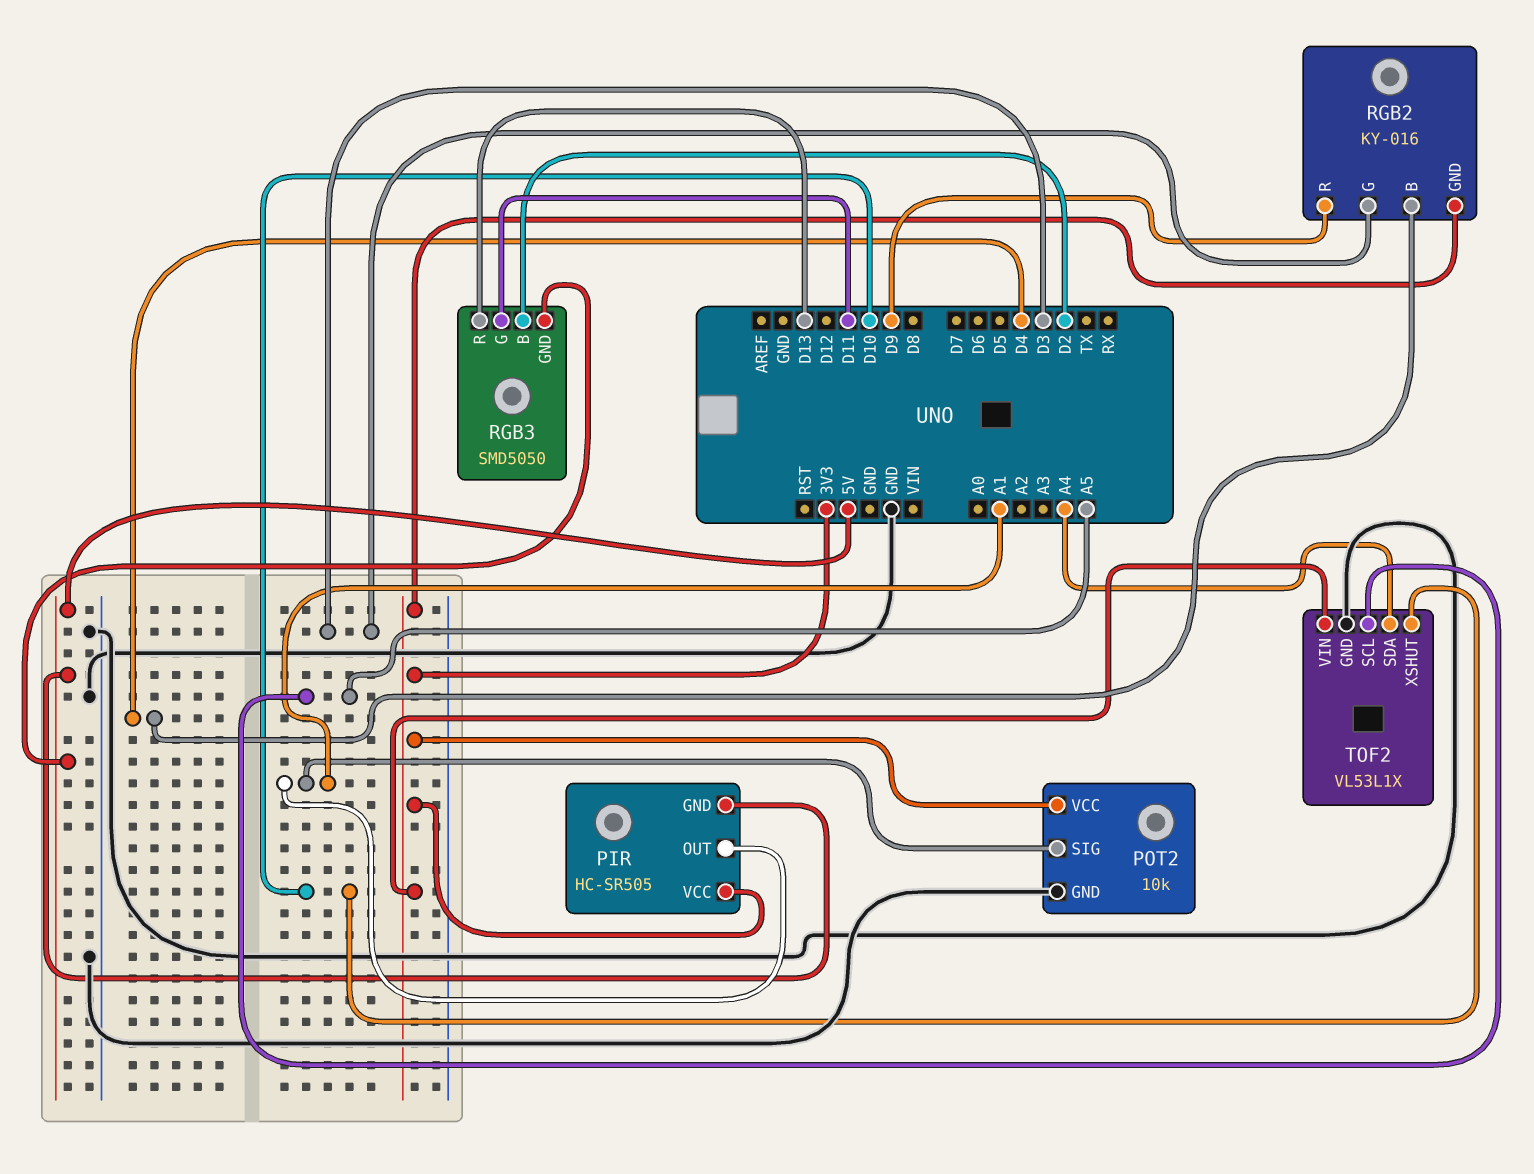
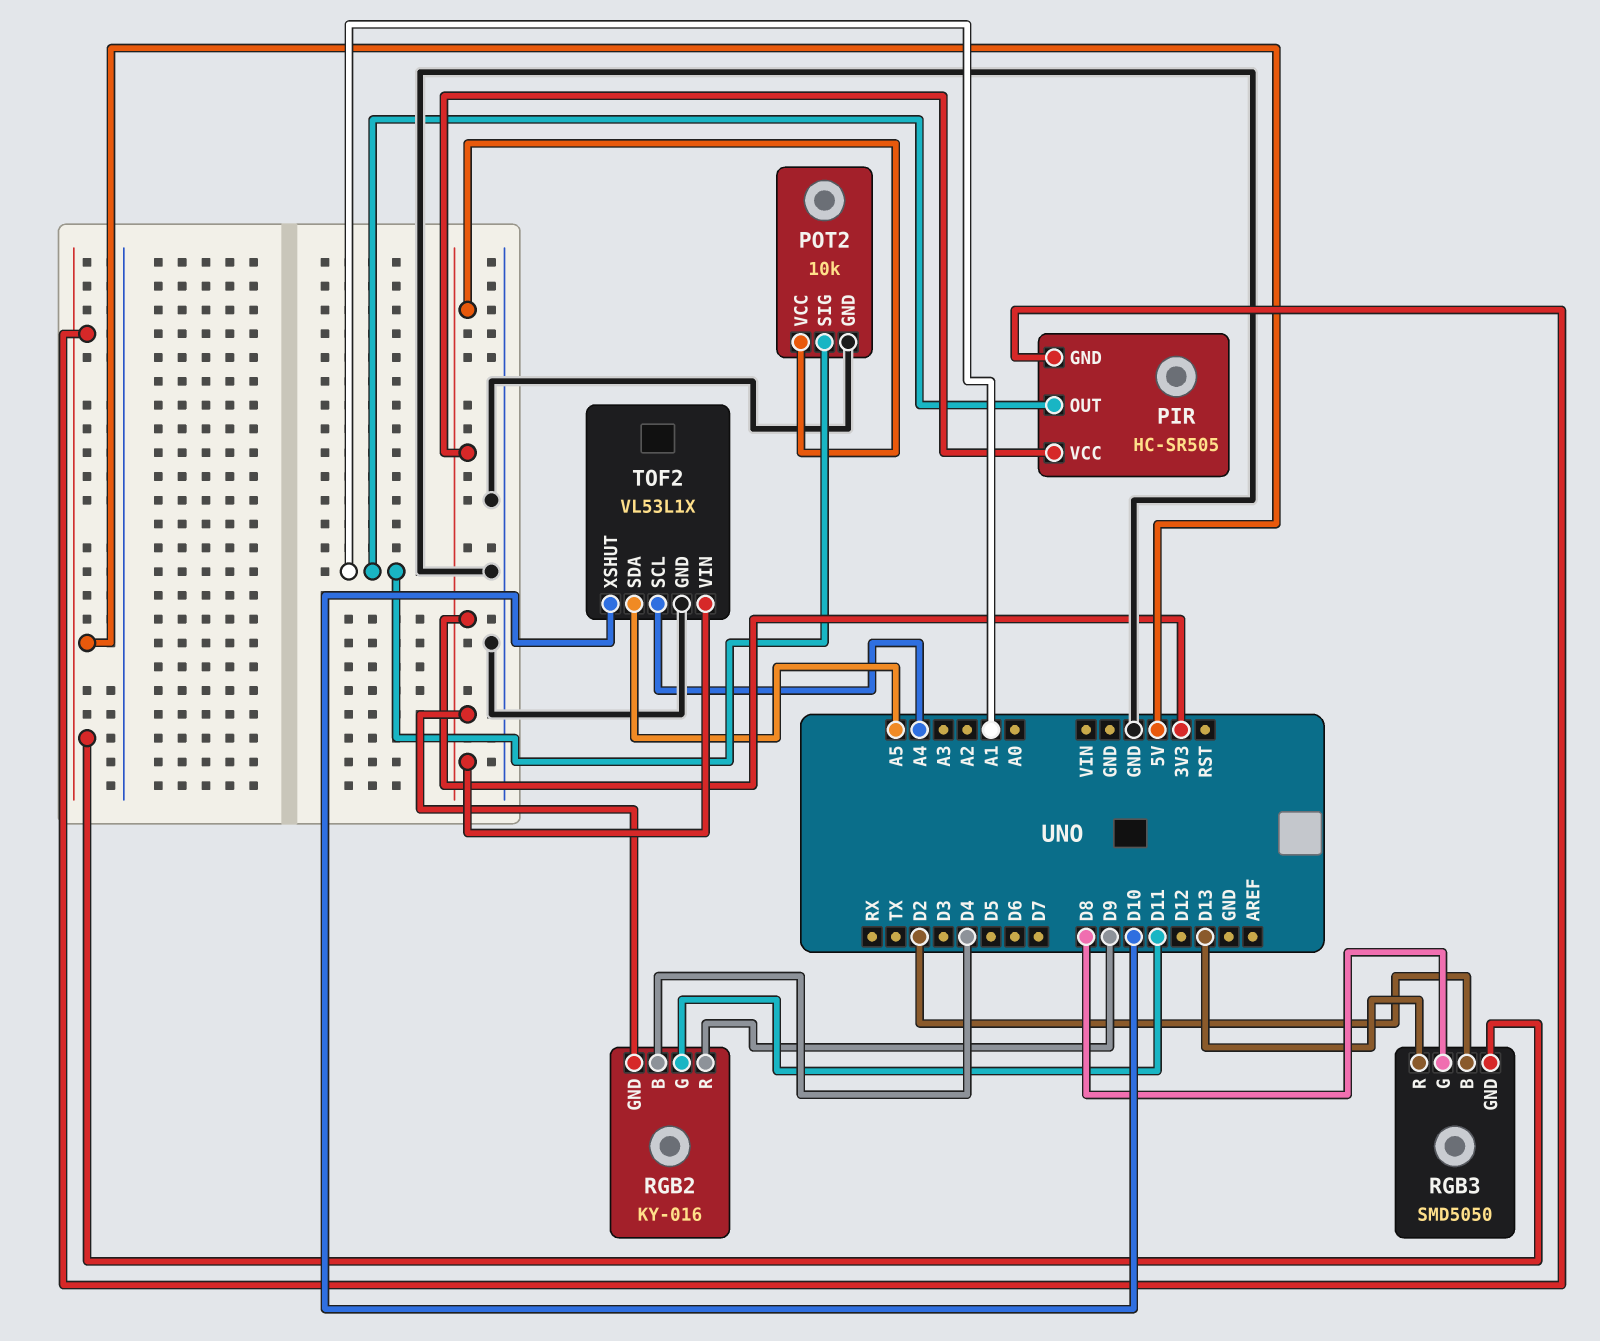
RGB2 pin G: D3 -> D11
RGB3 pin G: D11 -> D8
TOF2 pin SCL: A5 -> A4
TOF2 pin SDA: A4 -> A5

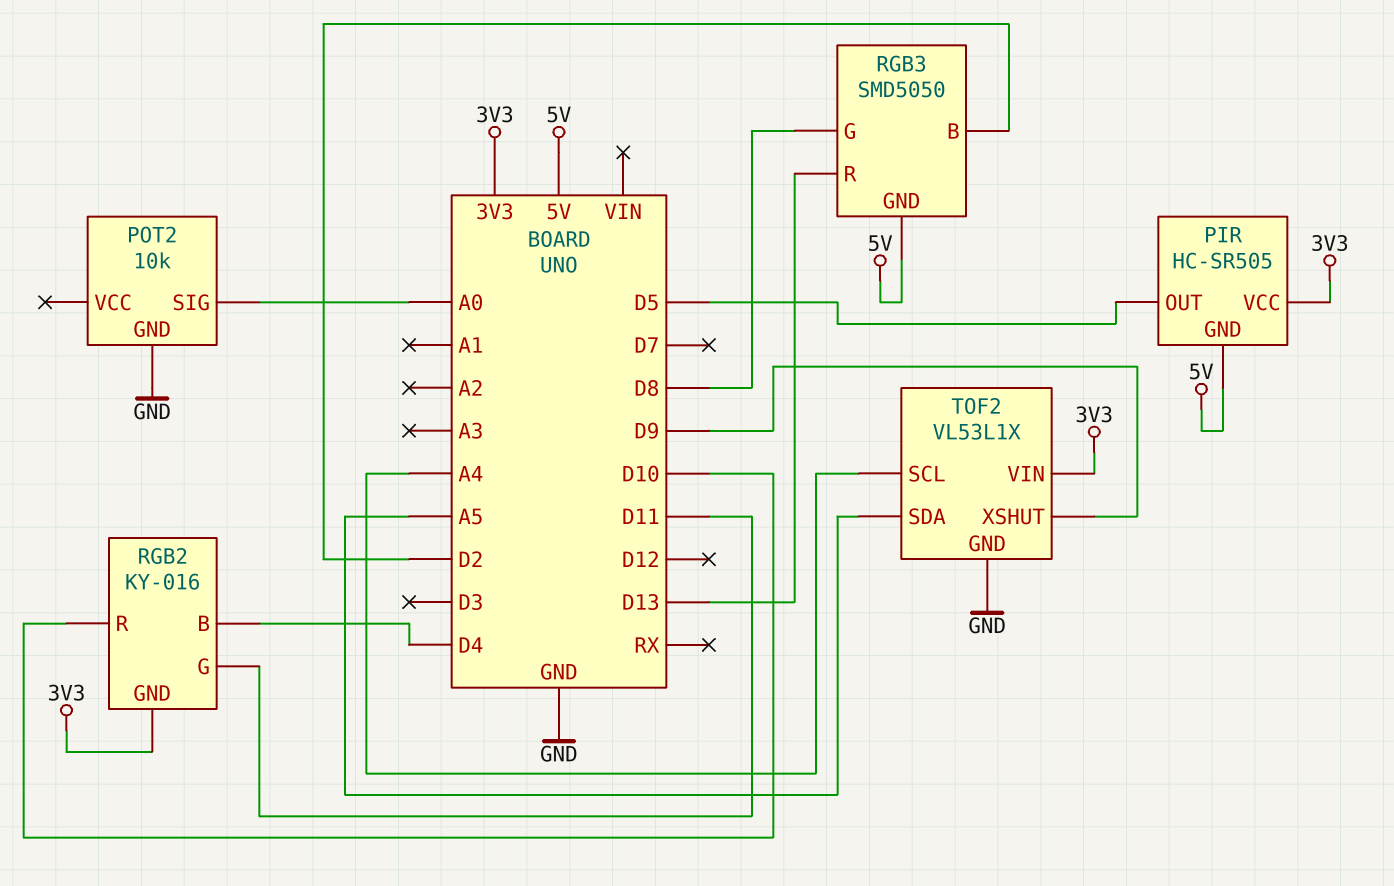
PIR pin OUT: A1 -> D5
POT2 pin SIG: A1 -> A0
POT2 pin VCC: 3V3 -> none
RGB2 pin R: D9 -> D10
TOF2 pin XSHUT: D10 -> D9

